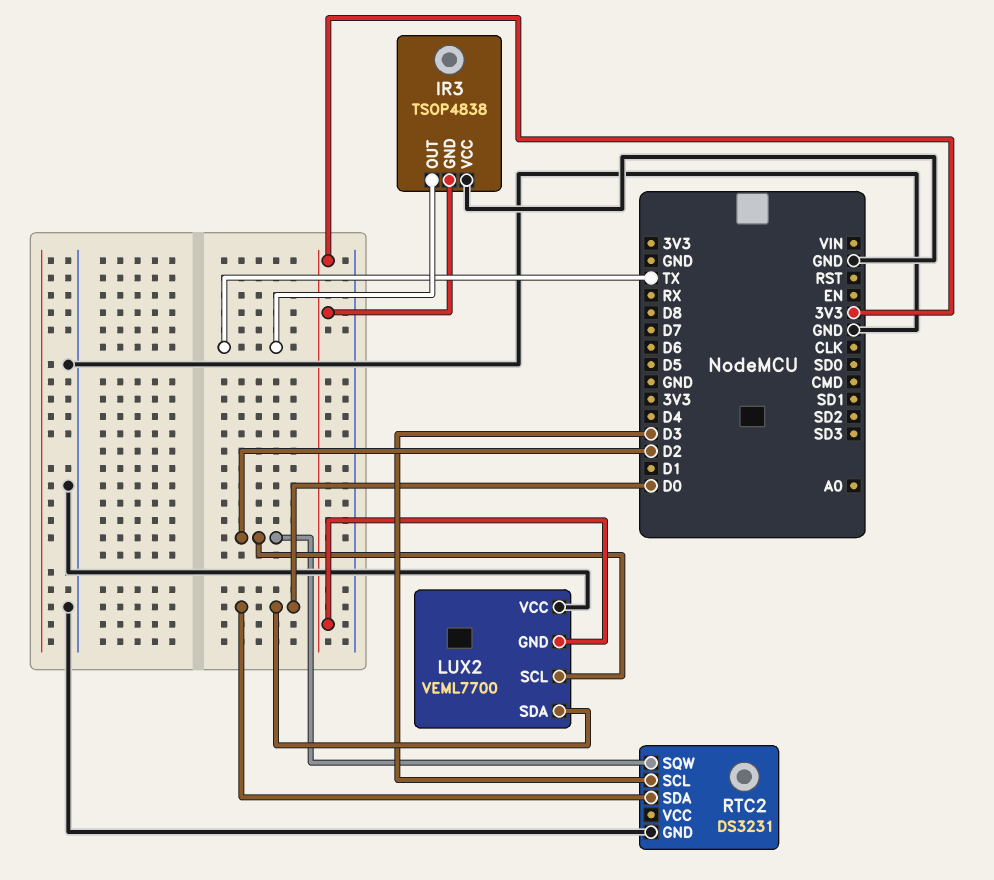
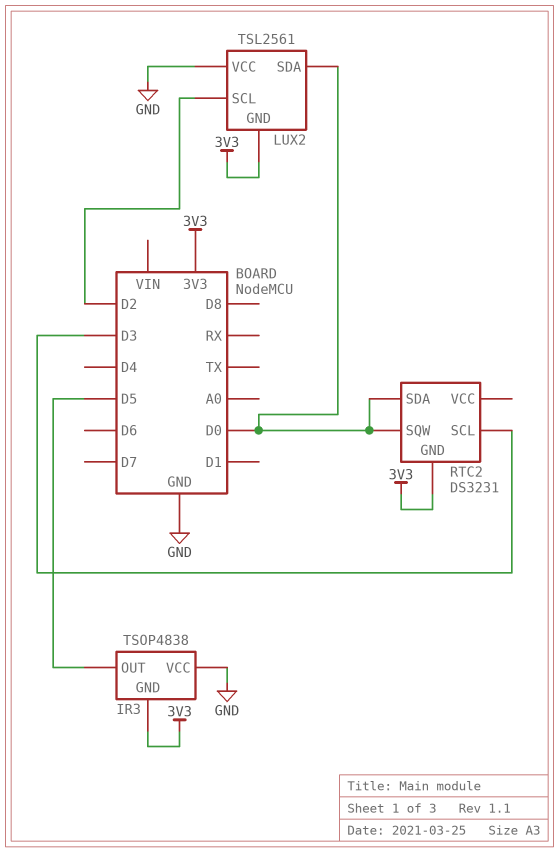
IR3 pin OUT: TX -> D5
LUX2: VEML7700 -> TSL2561
RTC2 pin GND: GND -> 3V3
RTC2 pin SQW: D2 -> D0

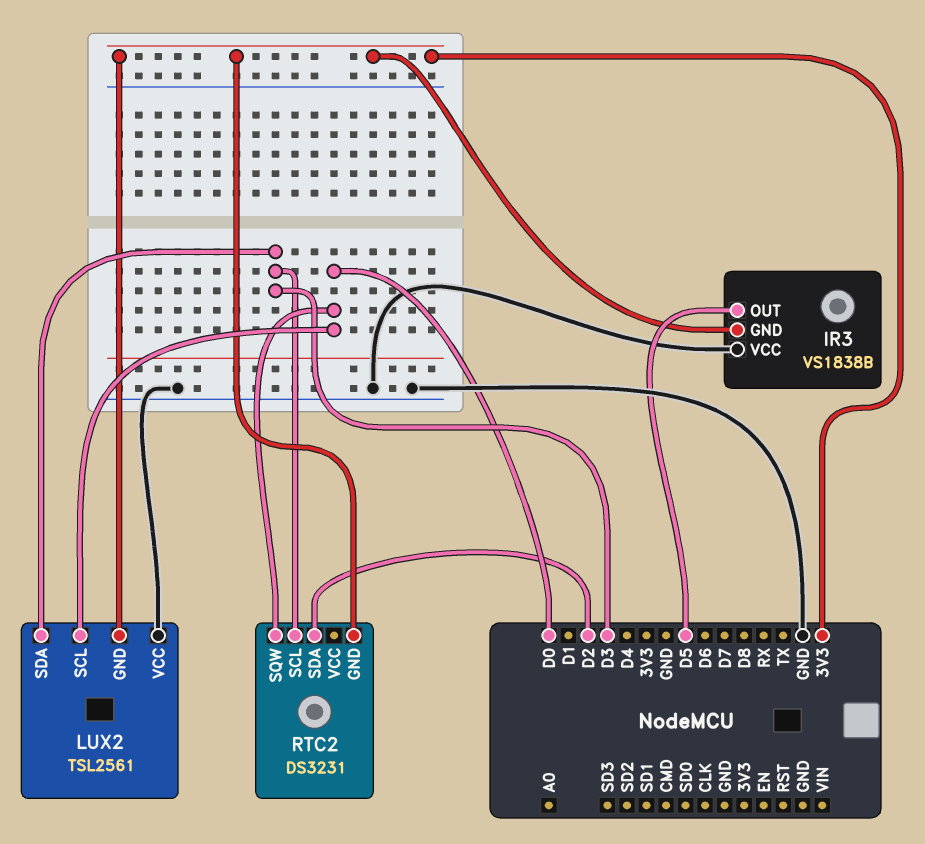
IR3: TSOP4838 -> VS1838B
LUX2 pin SCL: D2 -> D0
LUX2 pin SDA: D0 -> D3
RTC2 pin SDA: D0 -> D2

